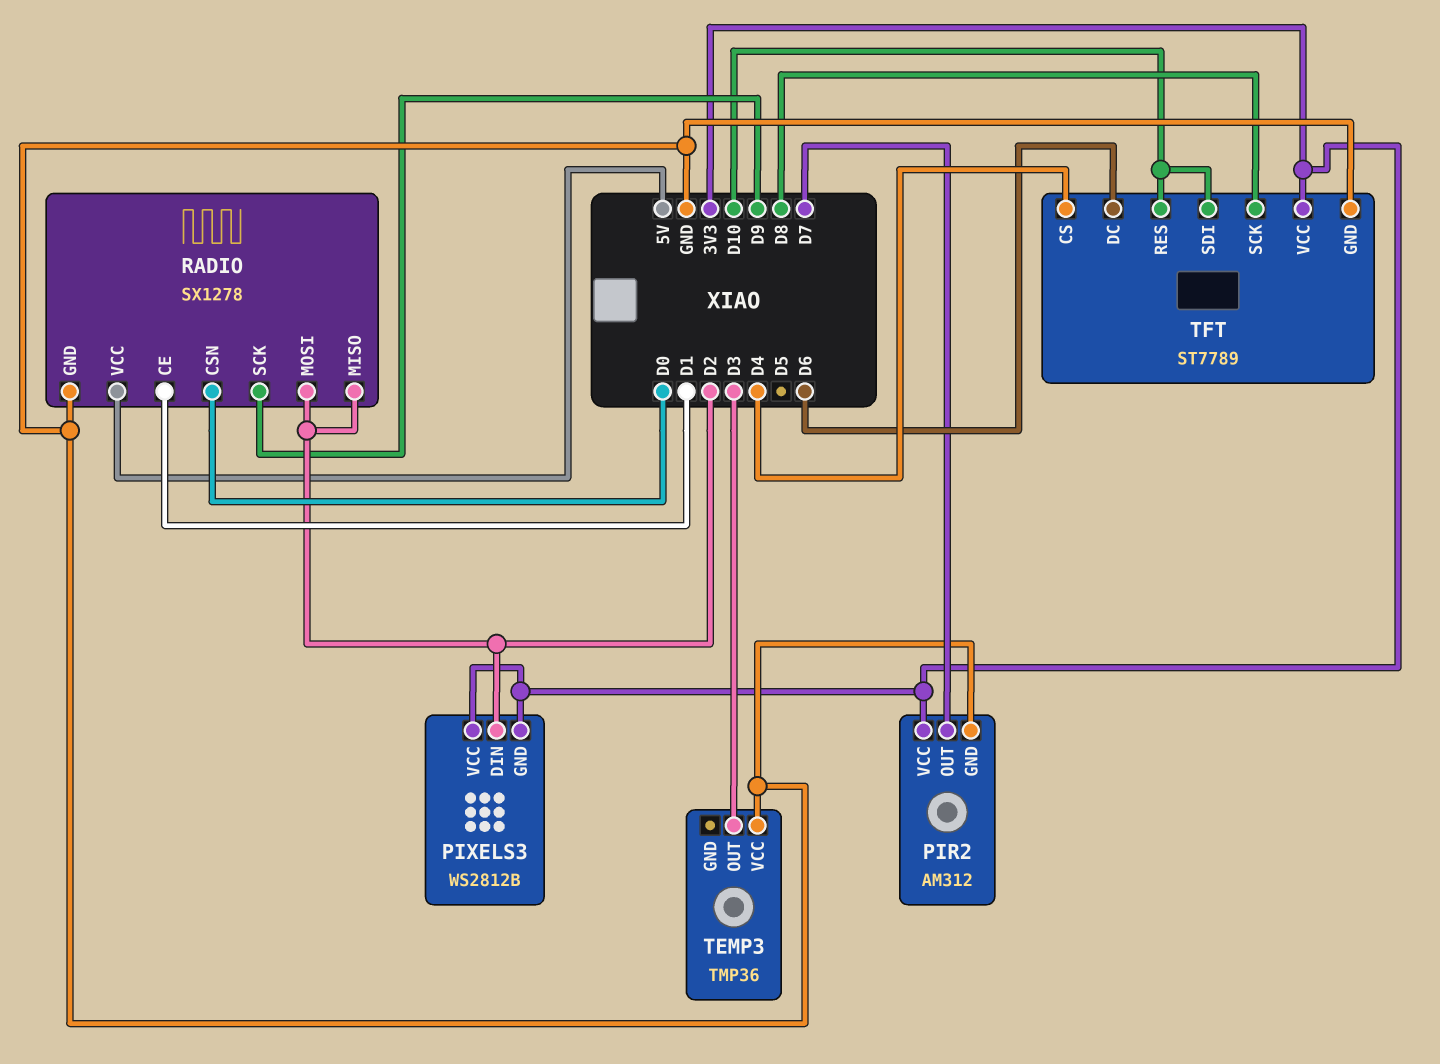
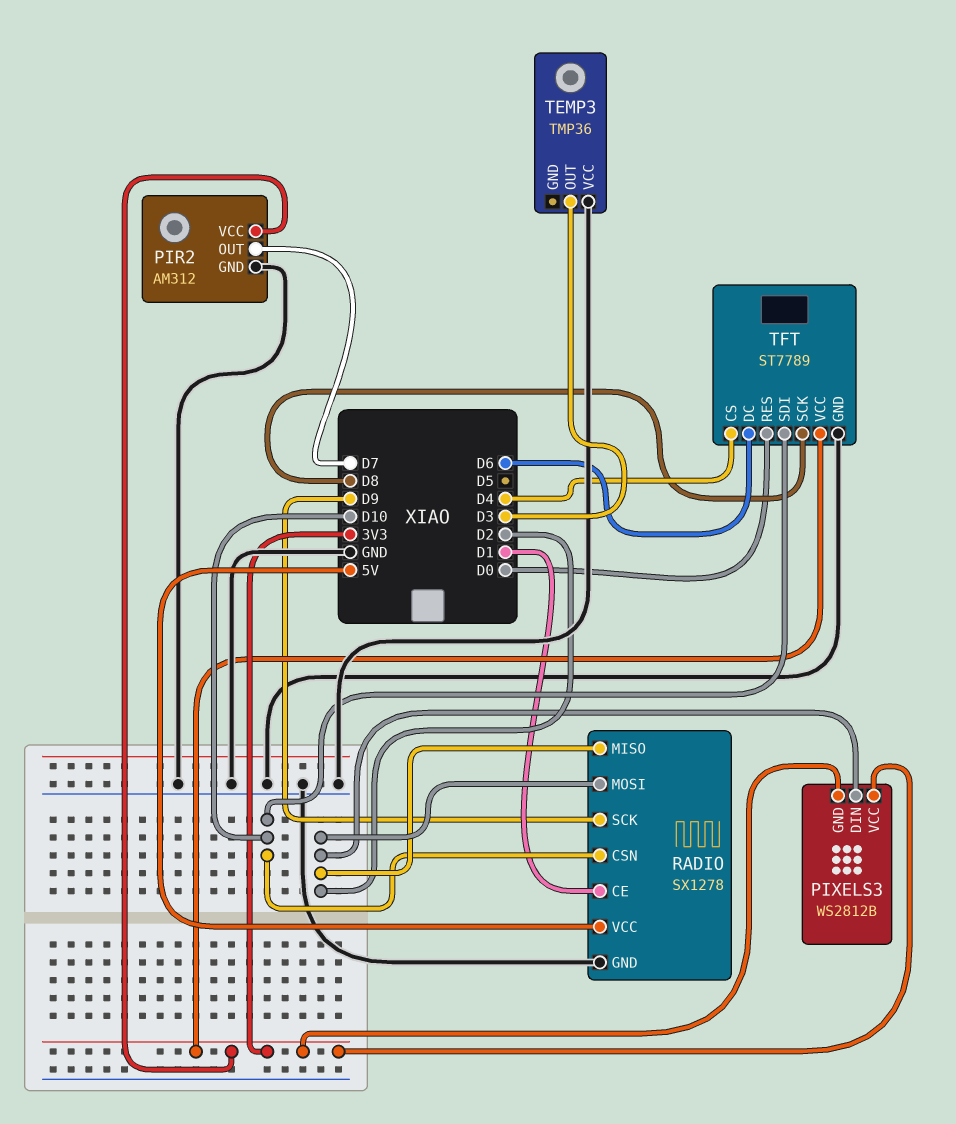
RADIO pin CSN: D0 -> D10
TFT pin RES: D10 -> D0

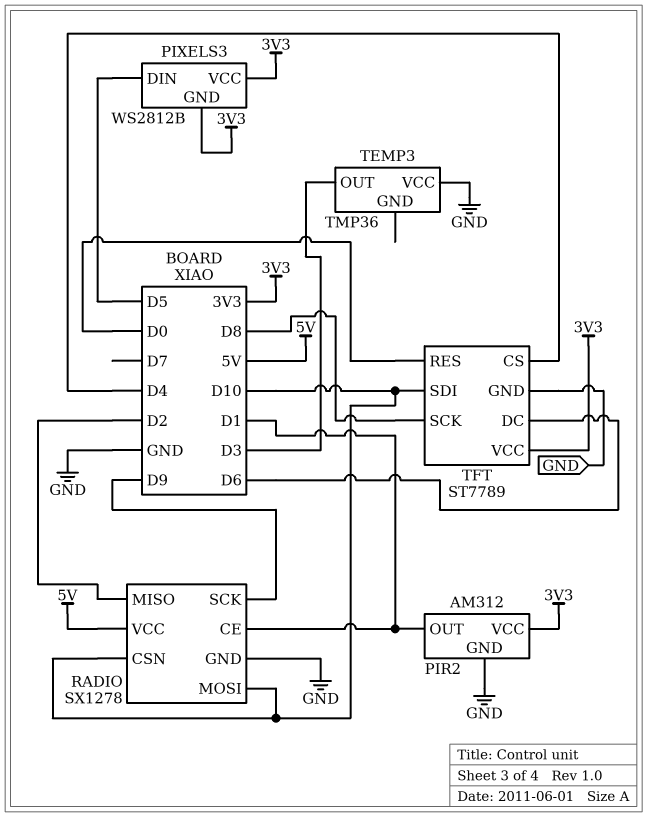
PIR2 pin OUT: D7 -> D1
PIXELS3 pin DIN: D2 -> D5
RADIO pin MOSI: D2 -> D10

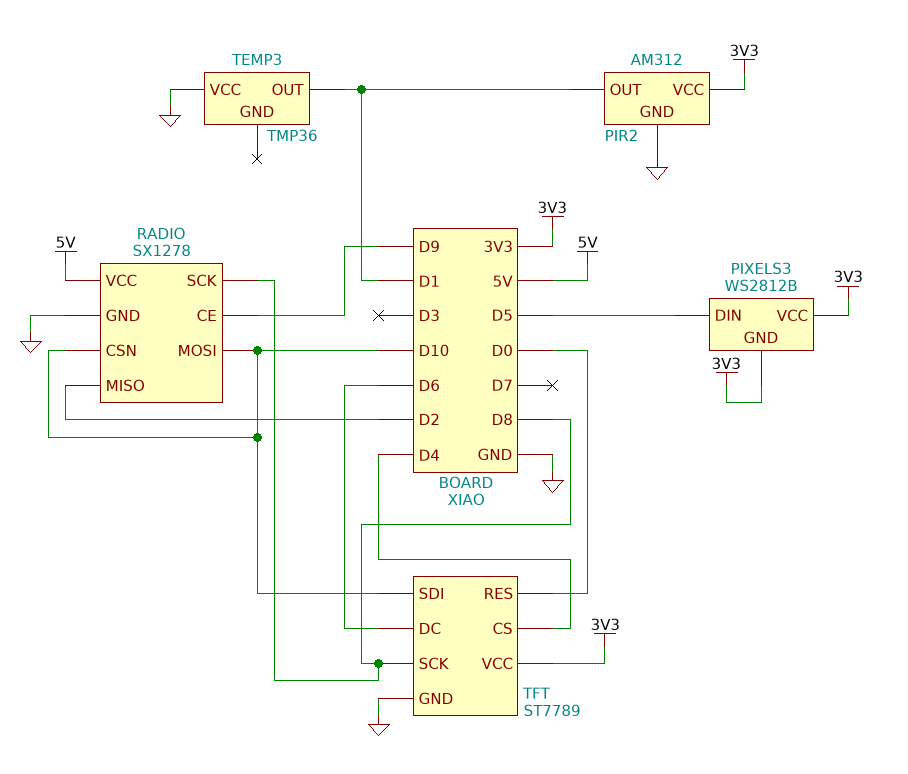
RADIO pin CE: D1 -> D9
RADIO pin SCK: D9 -> D8
TEMP3 pin OUT: D3 -> D1

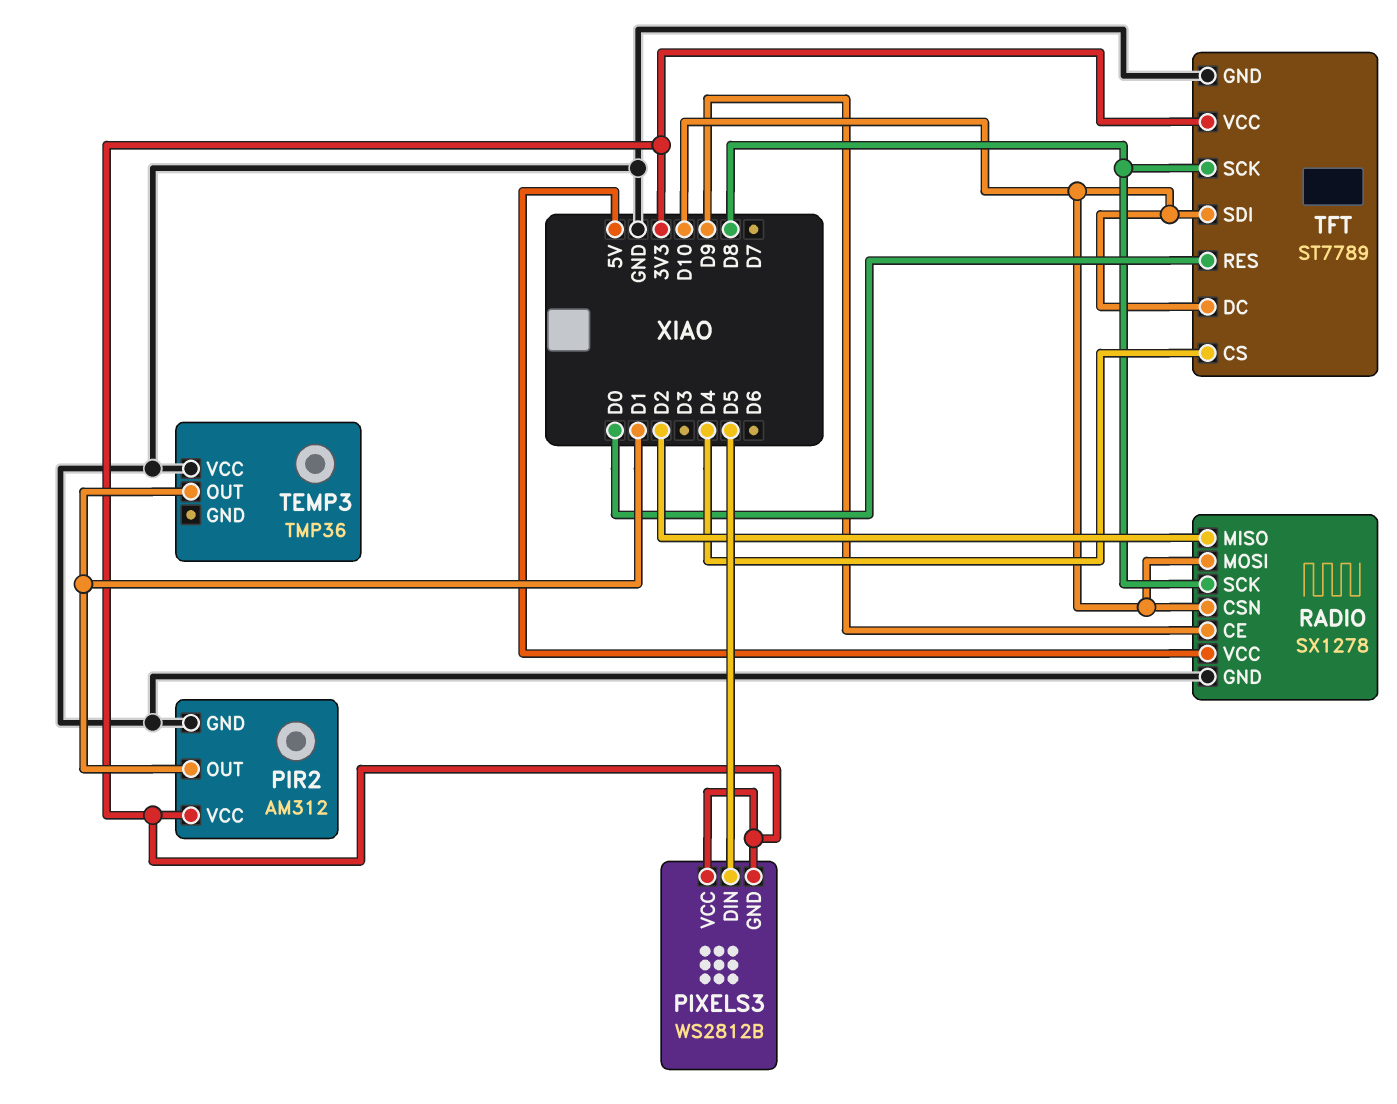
TFT pin DC: D6 -> D10

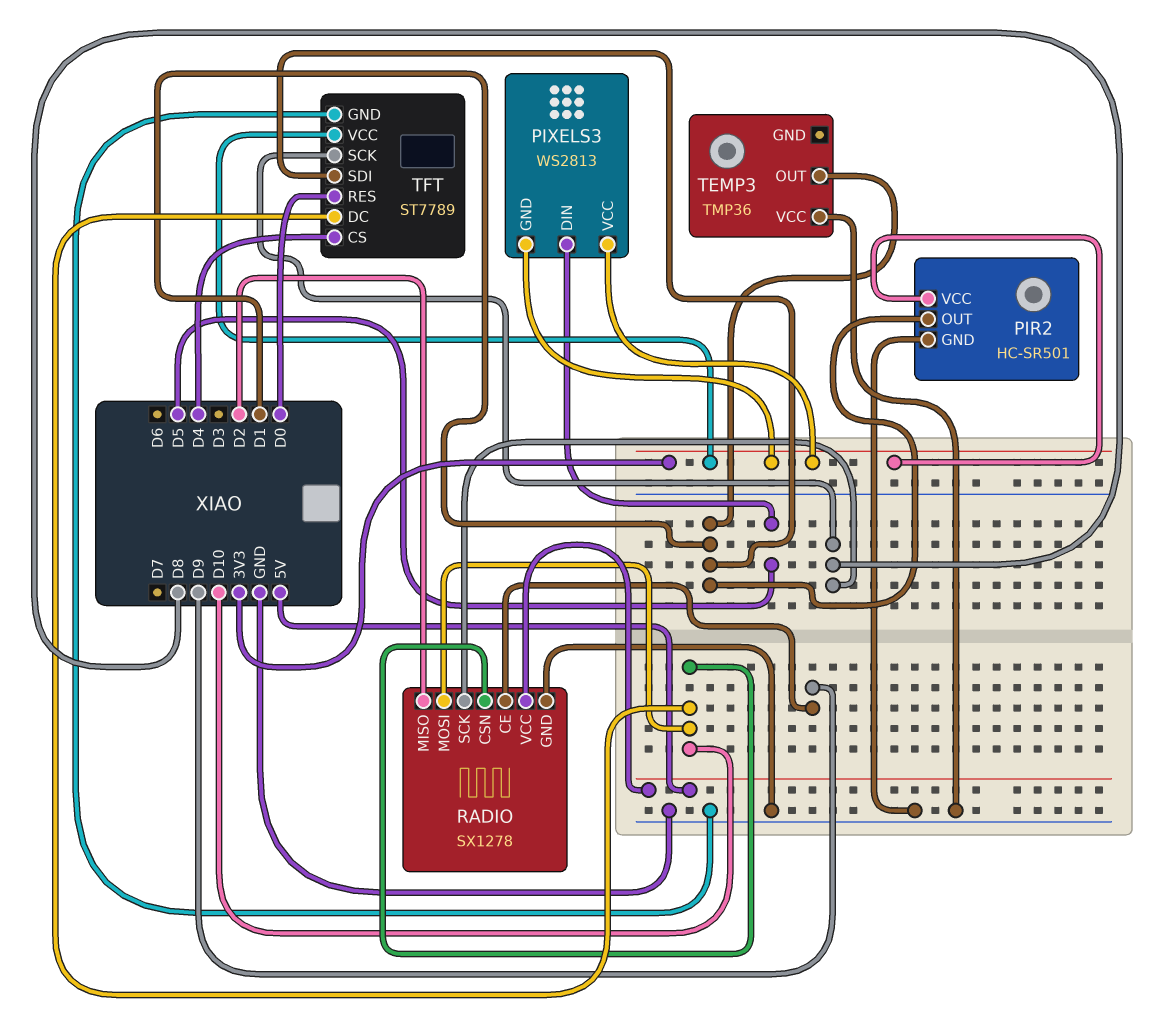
PIR2: AM312 -> HC-SR501
PIXELS3: WS2812B -> WS2813
TFT pin SDI: D10 -> D1

